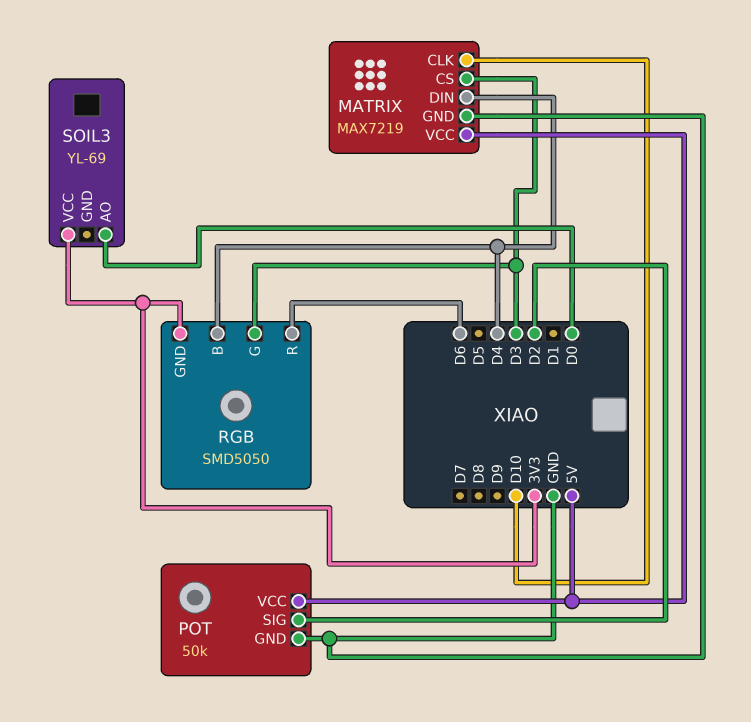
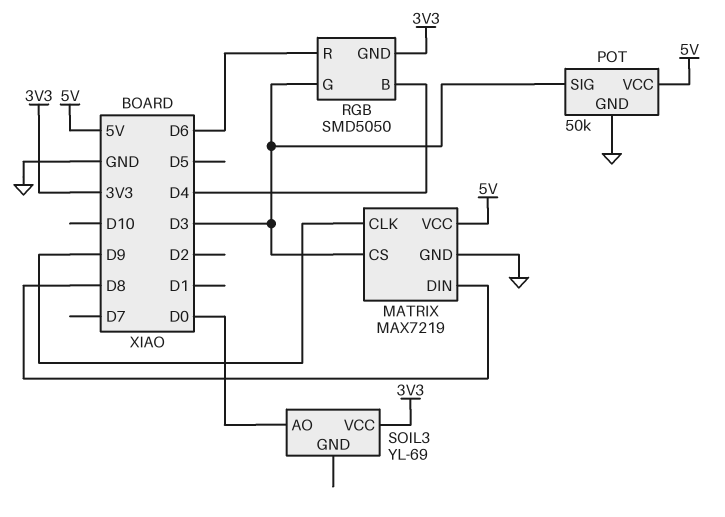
MATRIX pin CLK: D10 -> D9
MATRIX pin DIN: D4 -> D8
POT pin SIG: D2 -> D3

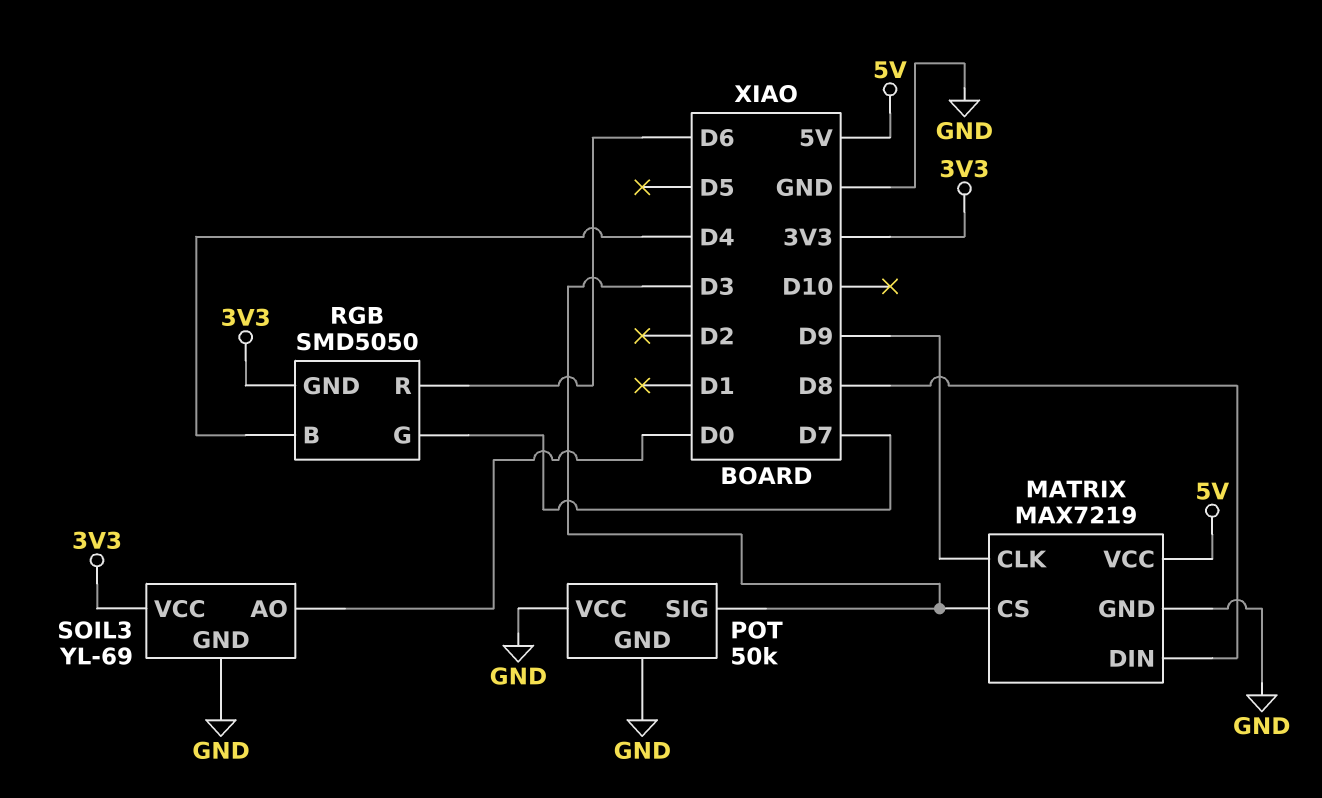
POT pin VCC: 5V -> GND
RGB pin G: D3 -> D7
SOIL3 pin GND: none -> GND

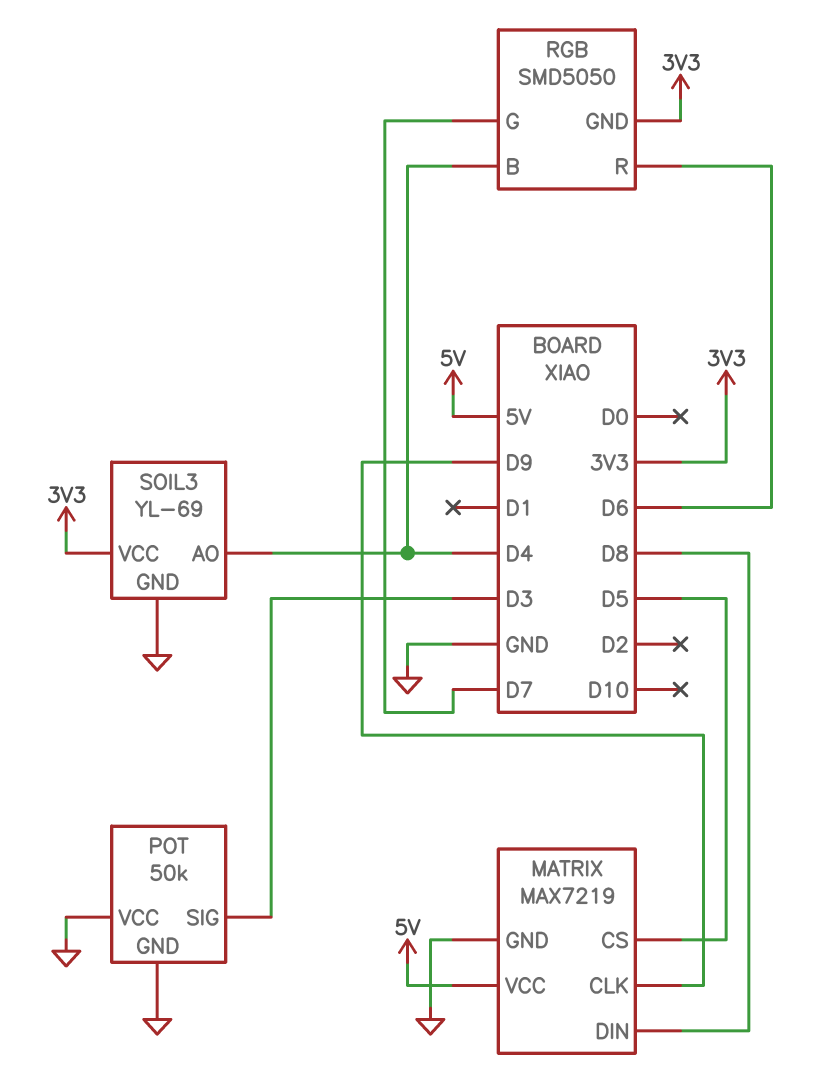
MATRIX pin CS: D3 -> D5
SOIL3 pin AO: D0 -> D4

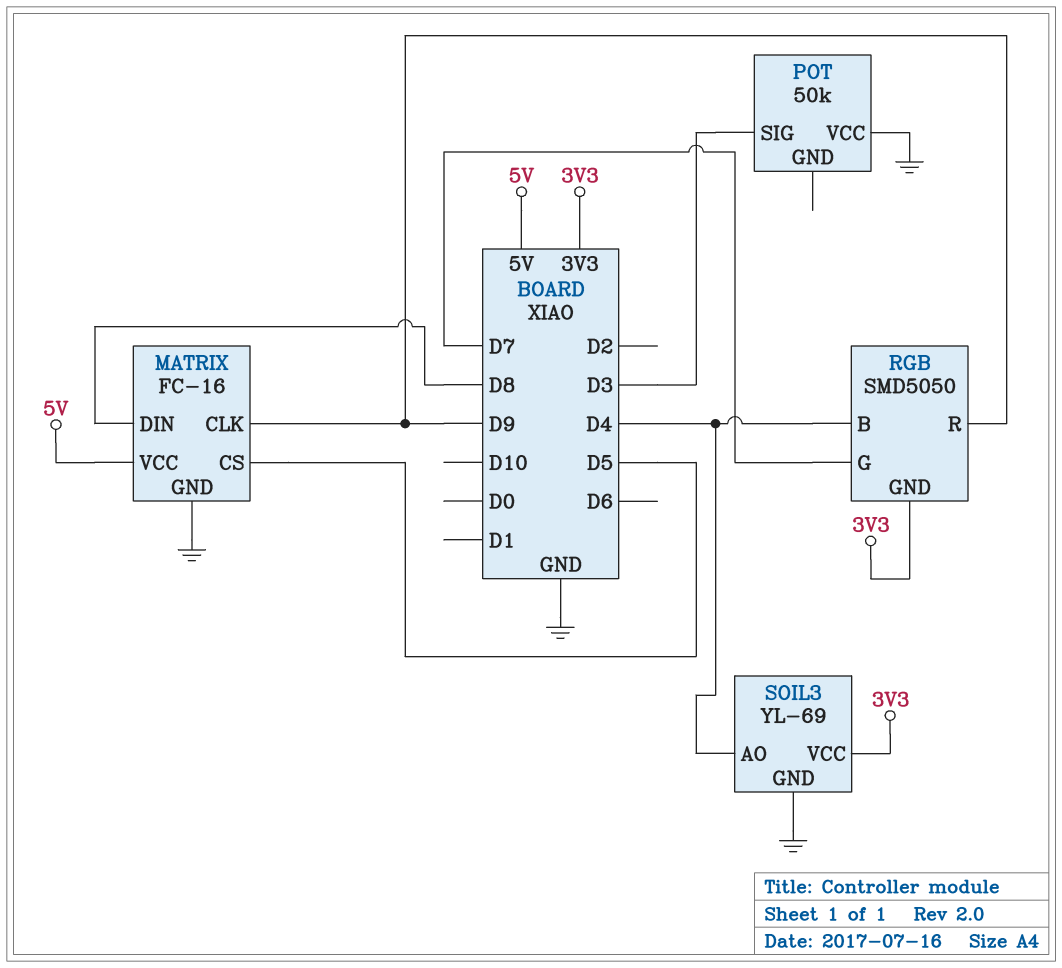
MATRIX: MAX7219 -> FC-16
POT pin GND: GND -> none
RGB pin R: D6 -> D9

